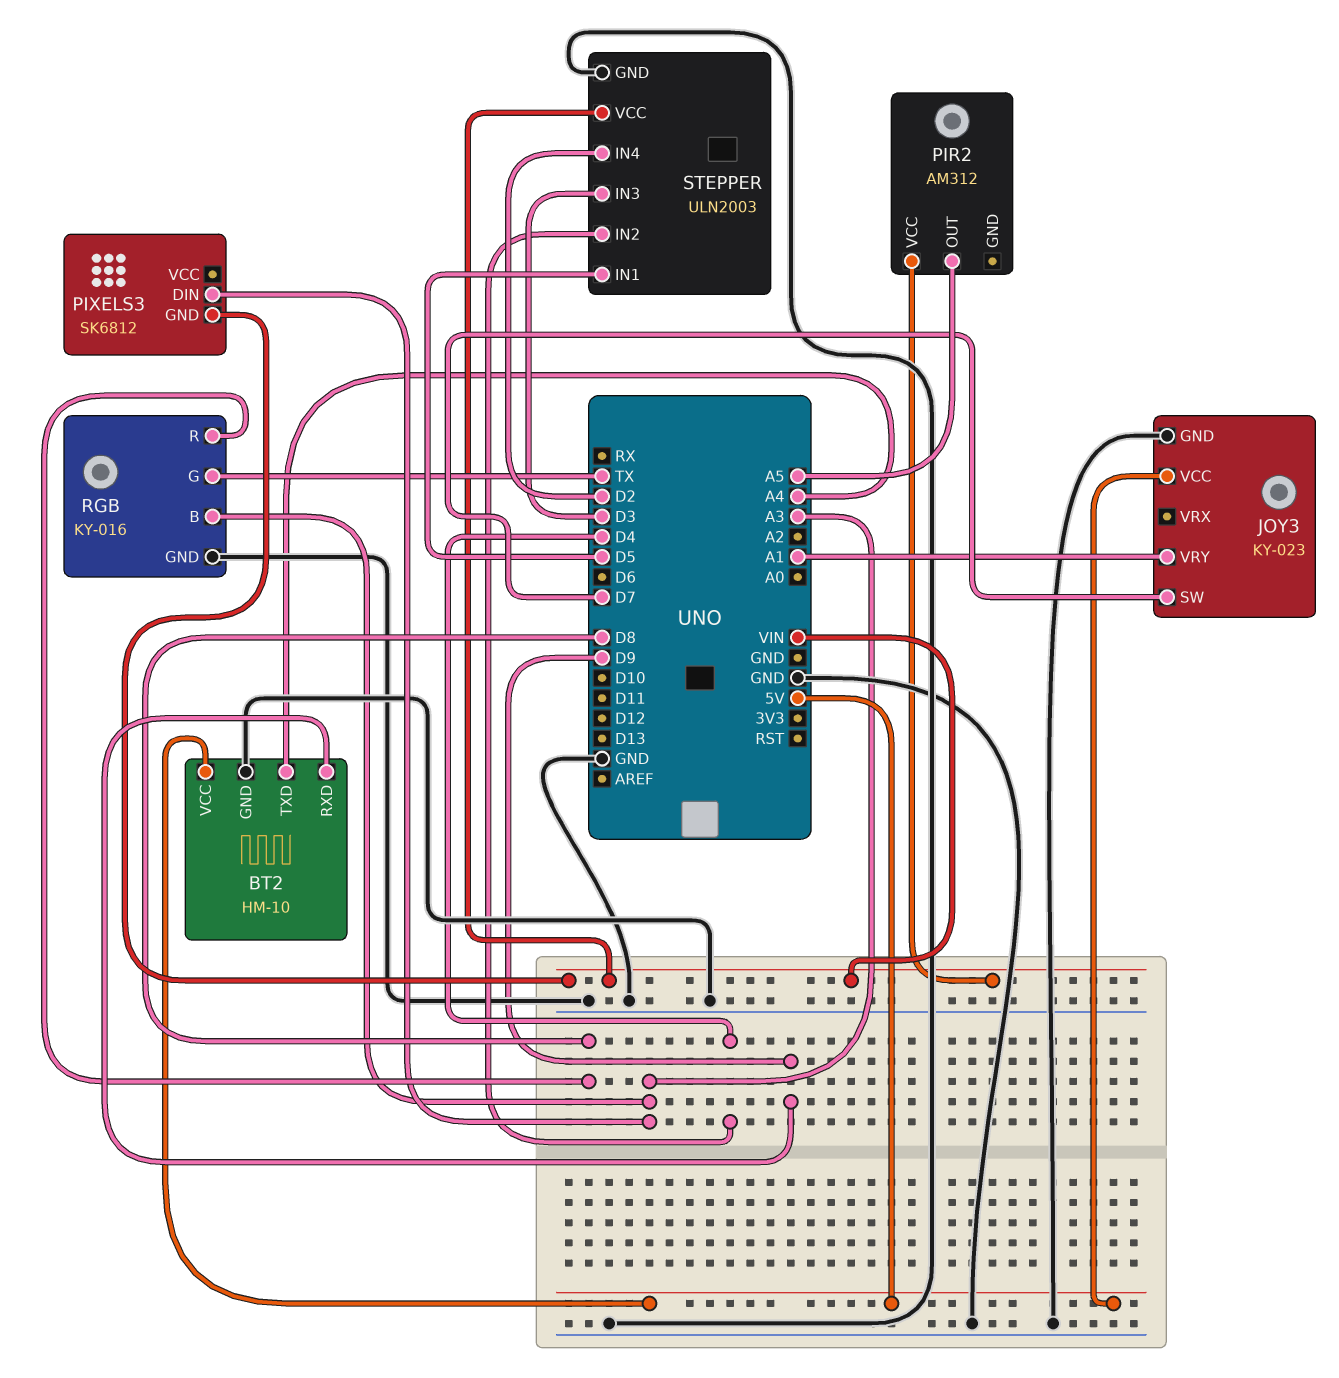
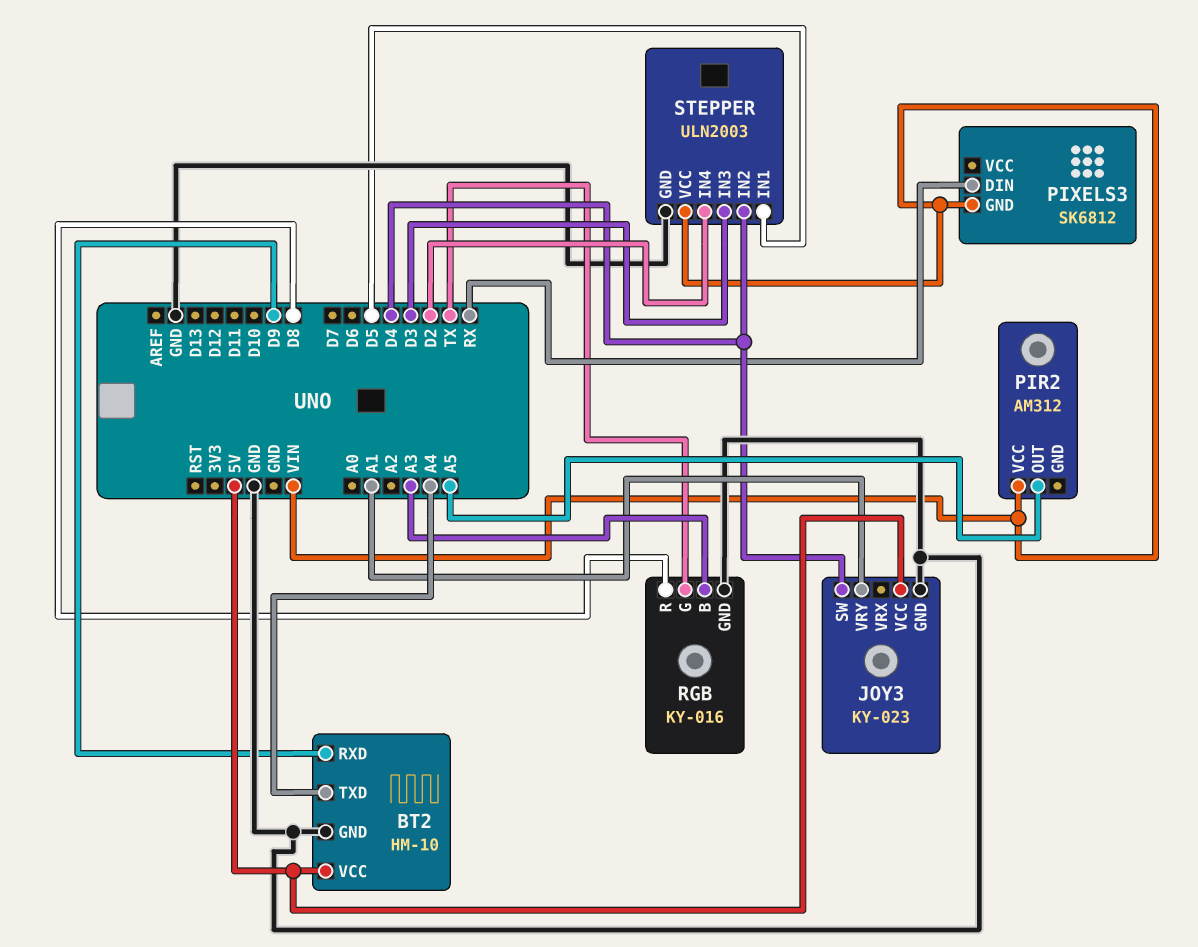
JOY3 pin SW: D7 -> D4
PIXELS3 pin DIN: A3 -> RX

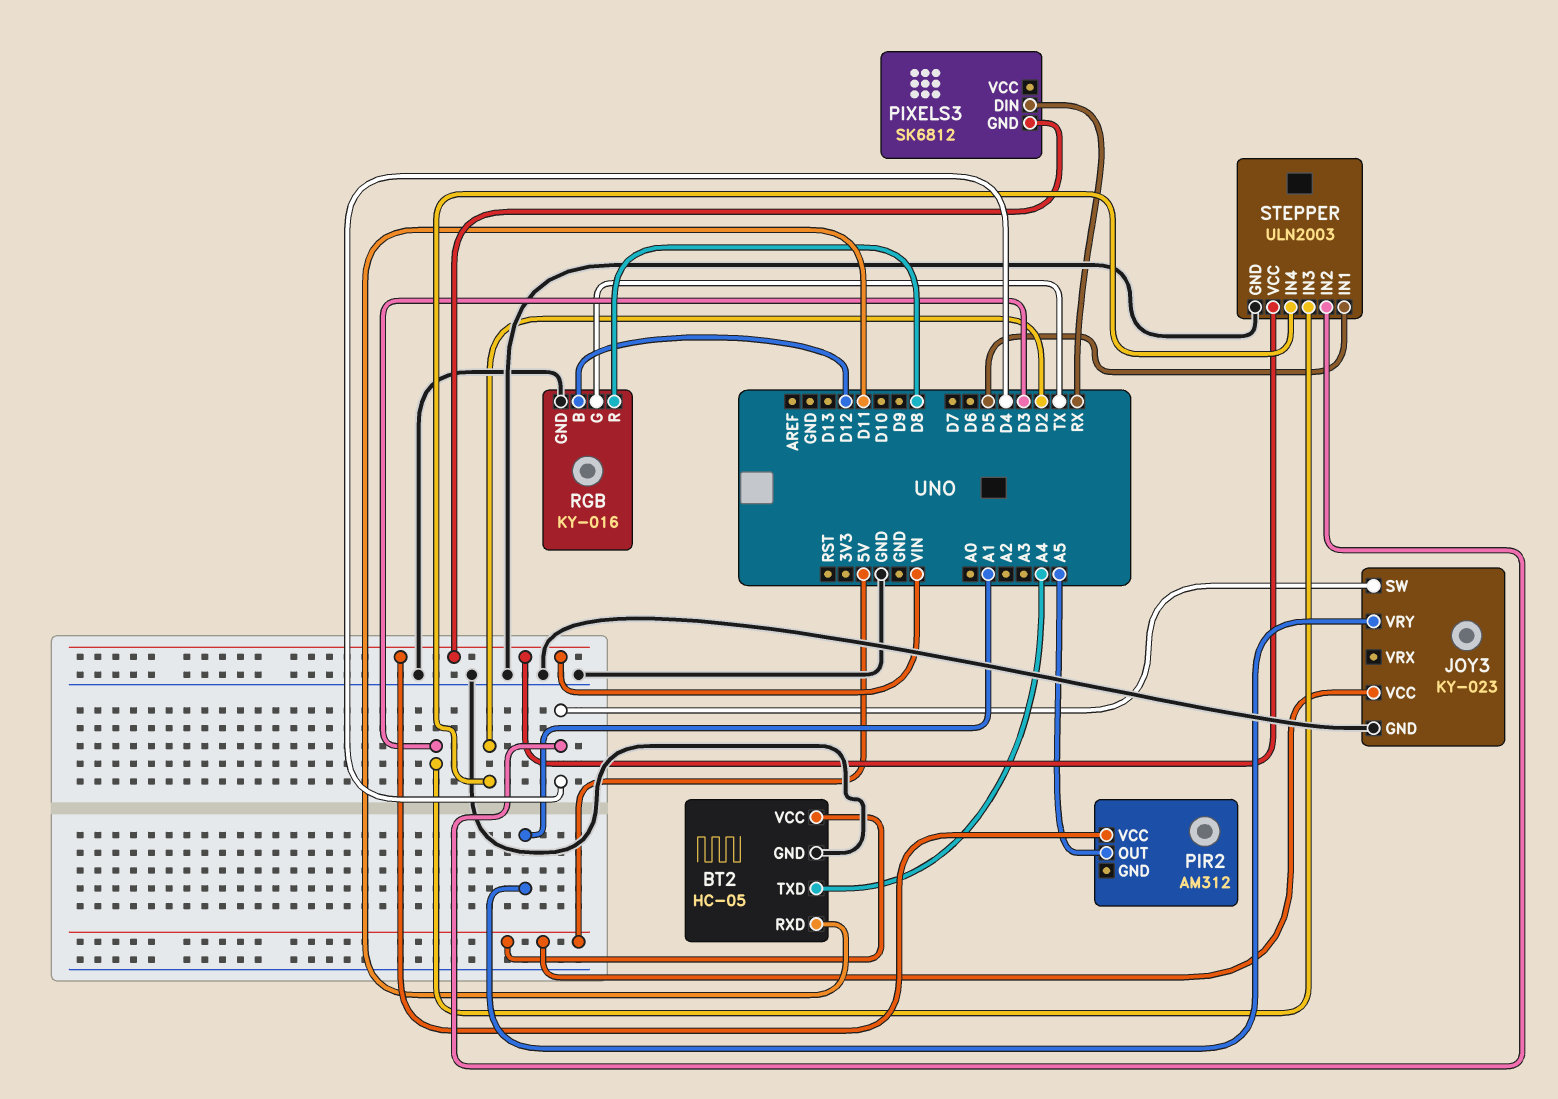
BT2: HM-10 -> HC-05
BT2 pin RXD: D9 -> D11
RGB pin B: A3 -> D12

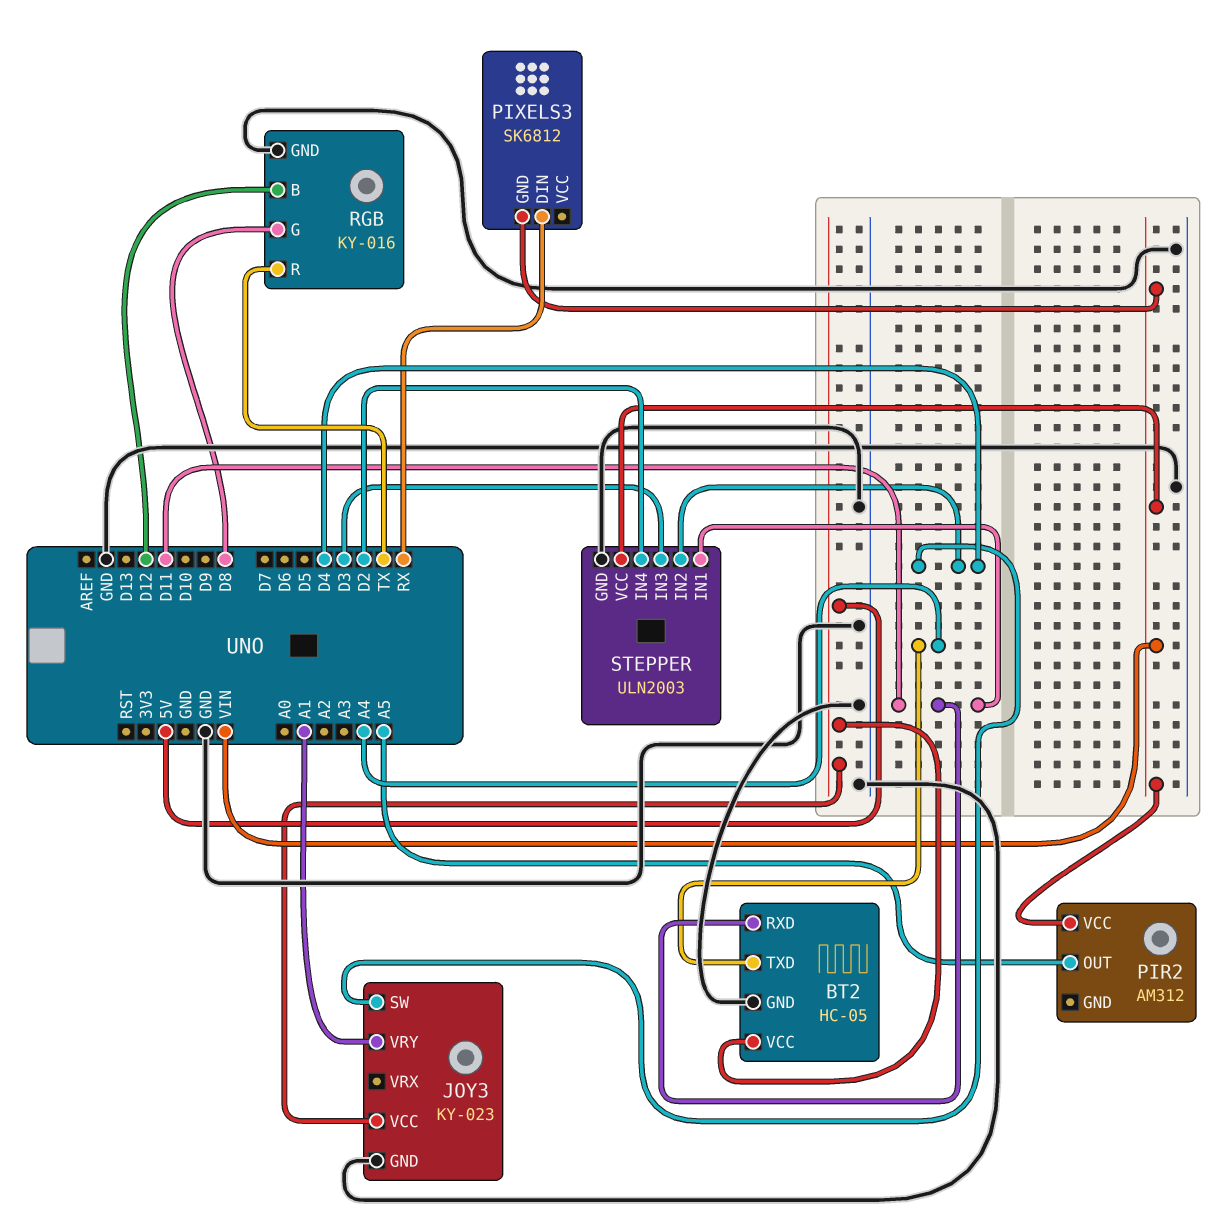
RGB pin G: TX -> D8
RGB pin R: D8 -> TX
STEPPER pin IN1: D5 -> D11

